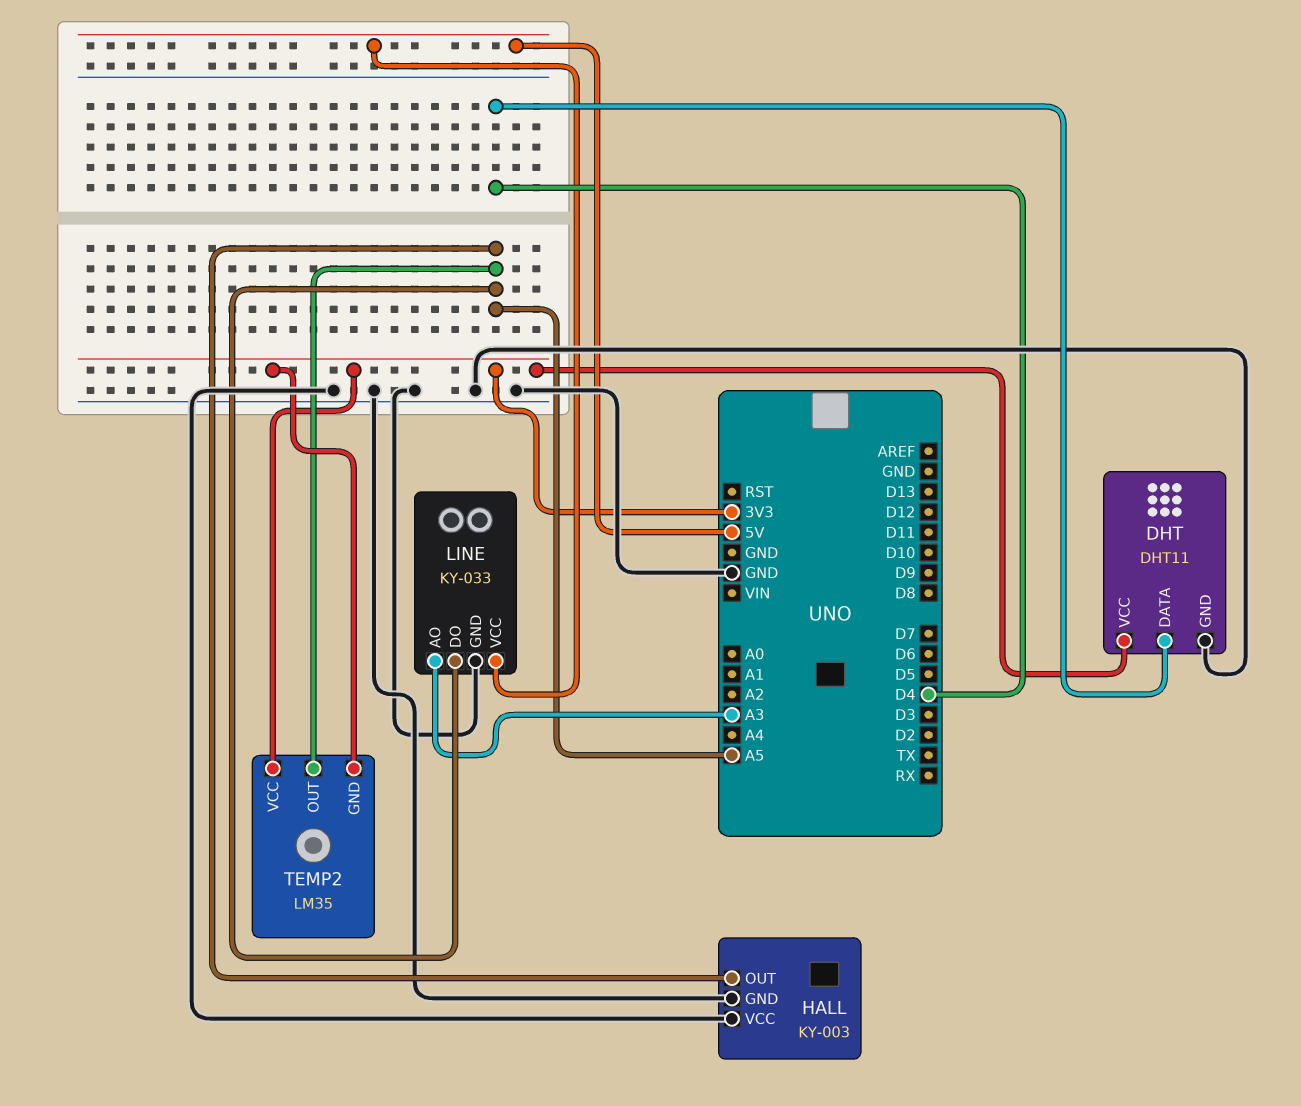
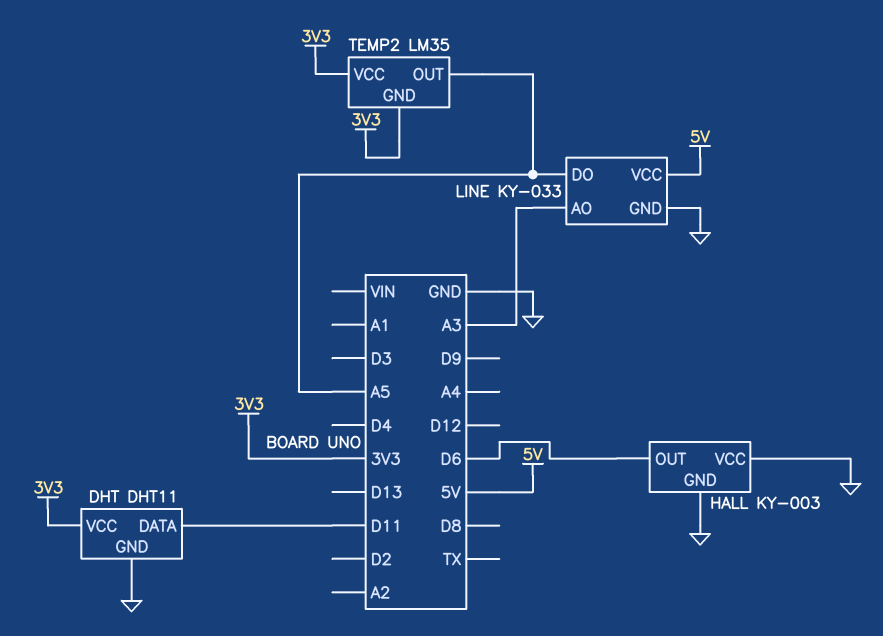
DHT pin DATA: D4 -> D11
HALL pin OUT: A5 -> D6

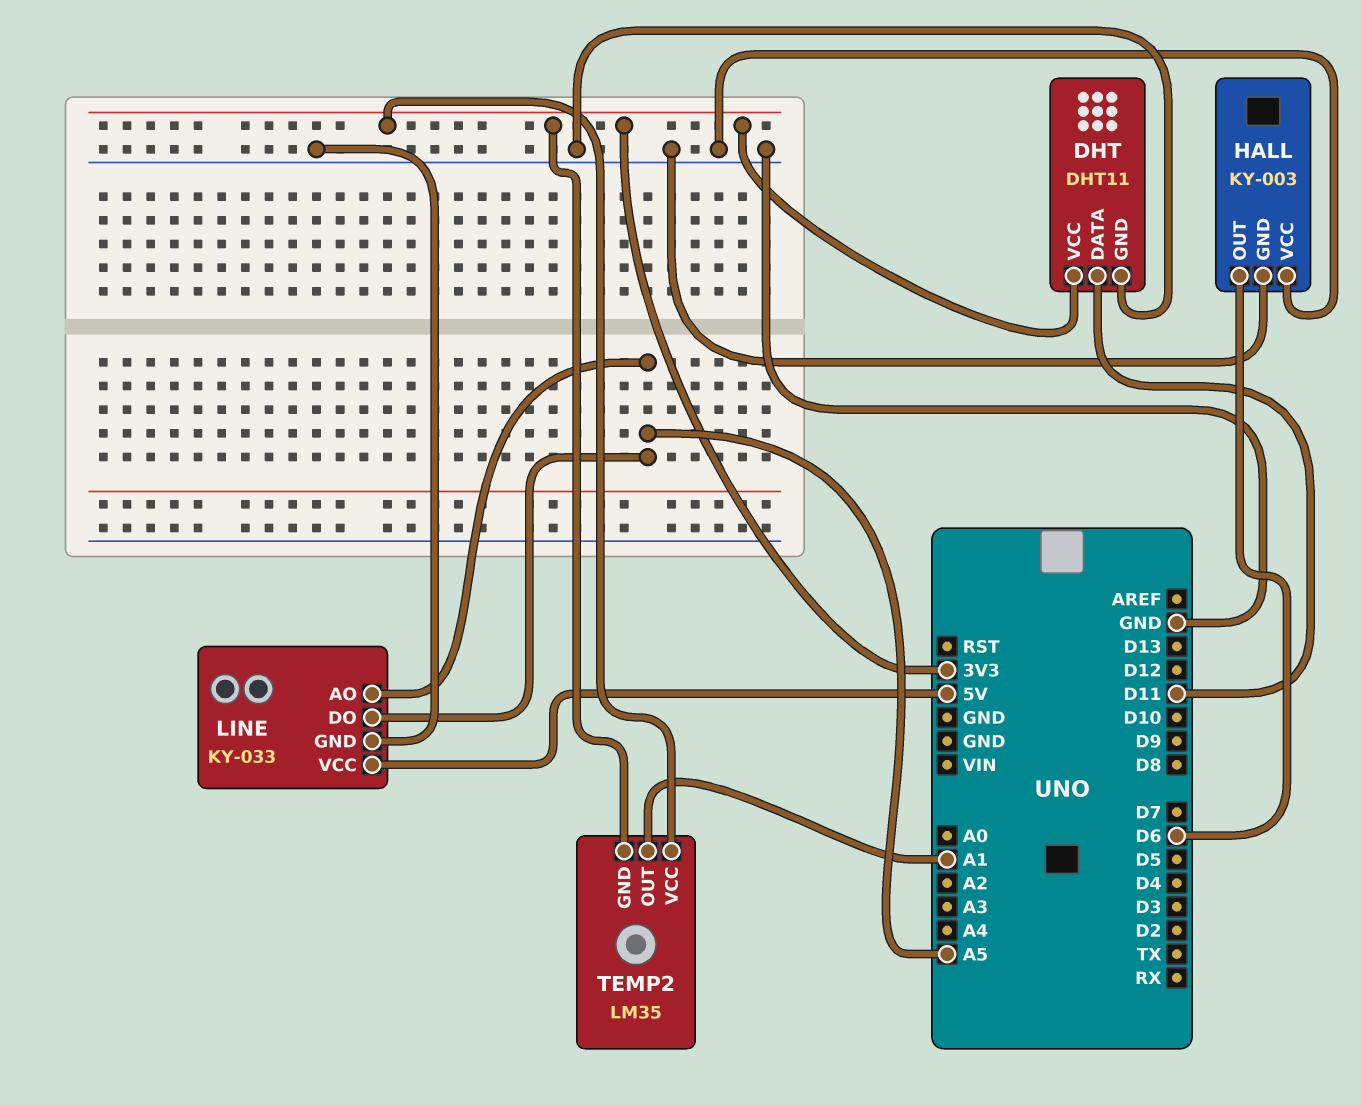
LINE pin AO: A3 -> A5
TEMP2 pin OUT: A5 -> A1

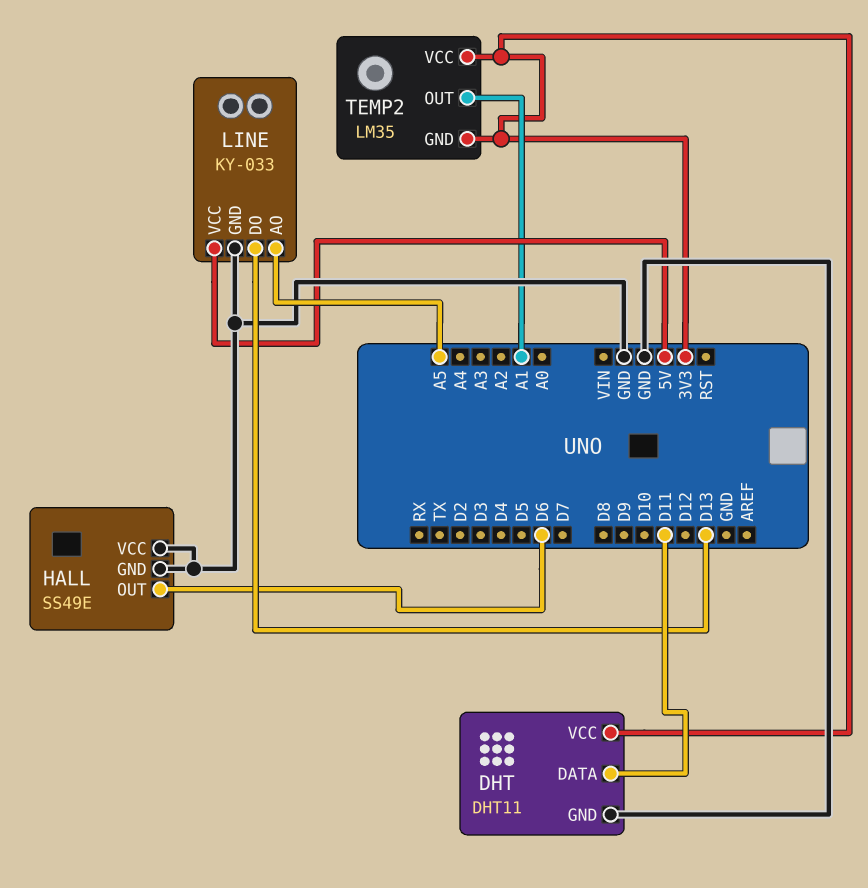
HALL: KY-003 -> SS49E
LINE pin DO: A5 -> D13

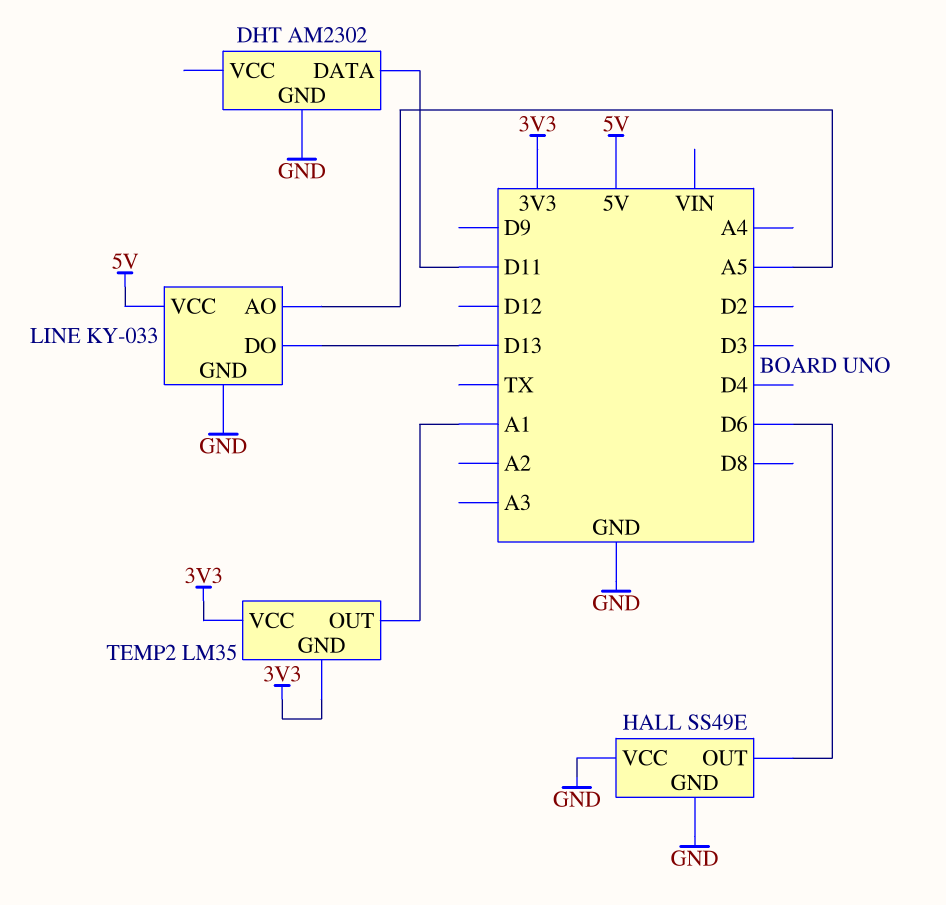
DHT: DHT11 -> AM2302
DHT pin VCC: 3V3 -> none

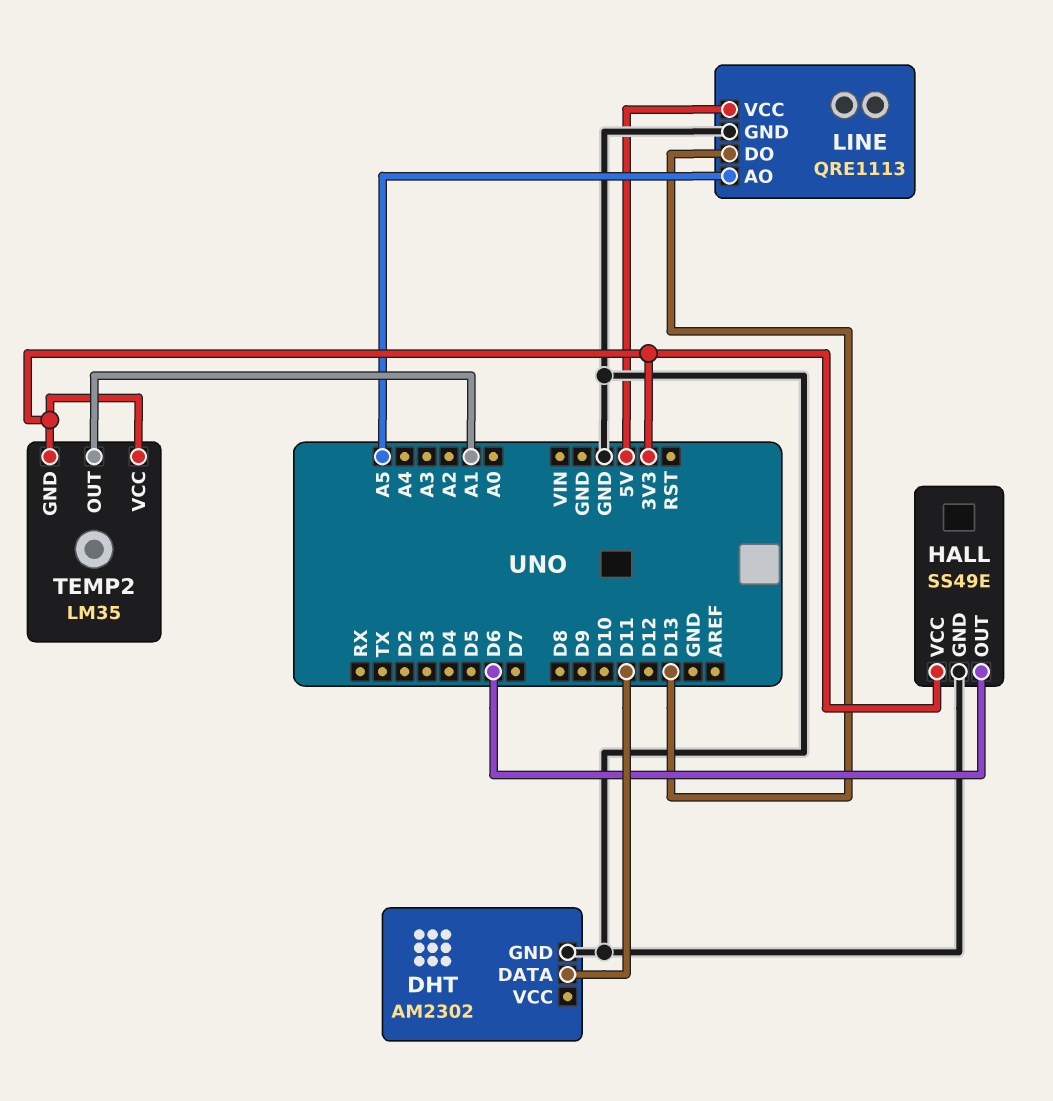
HALL pin VCC: GND -> 3V3
LINE: KY-033 -> QRE1113

